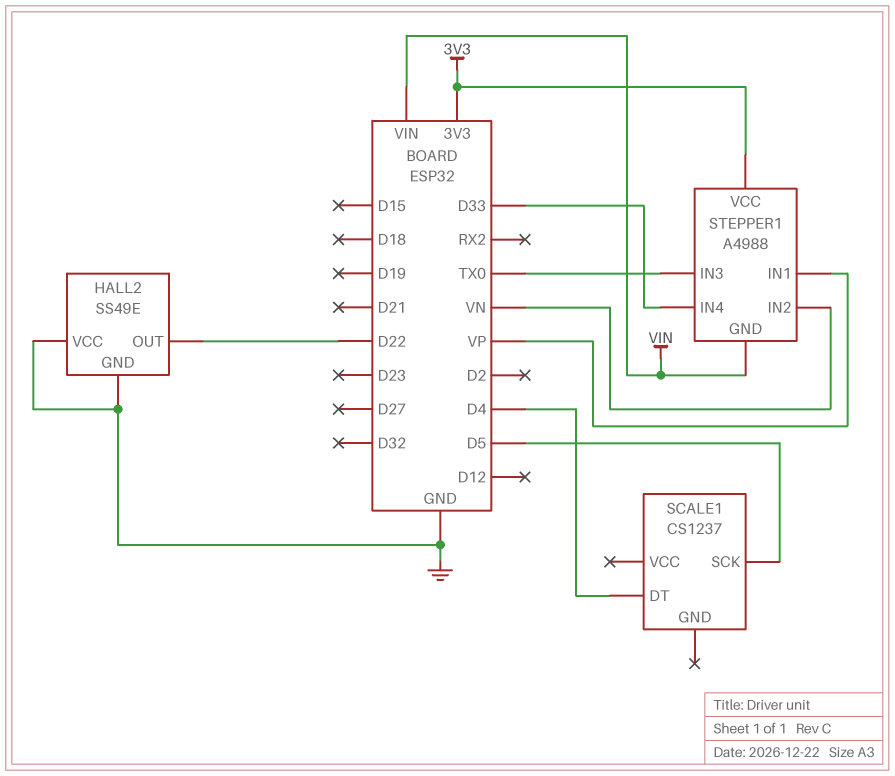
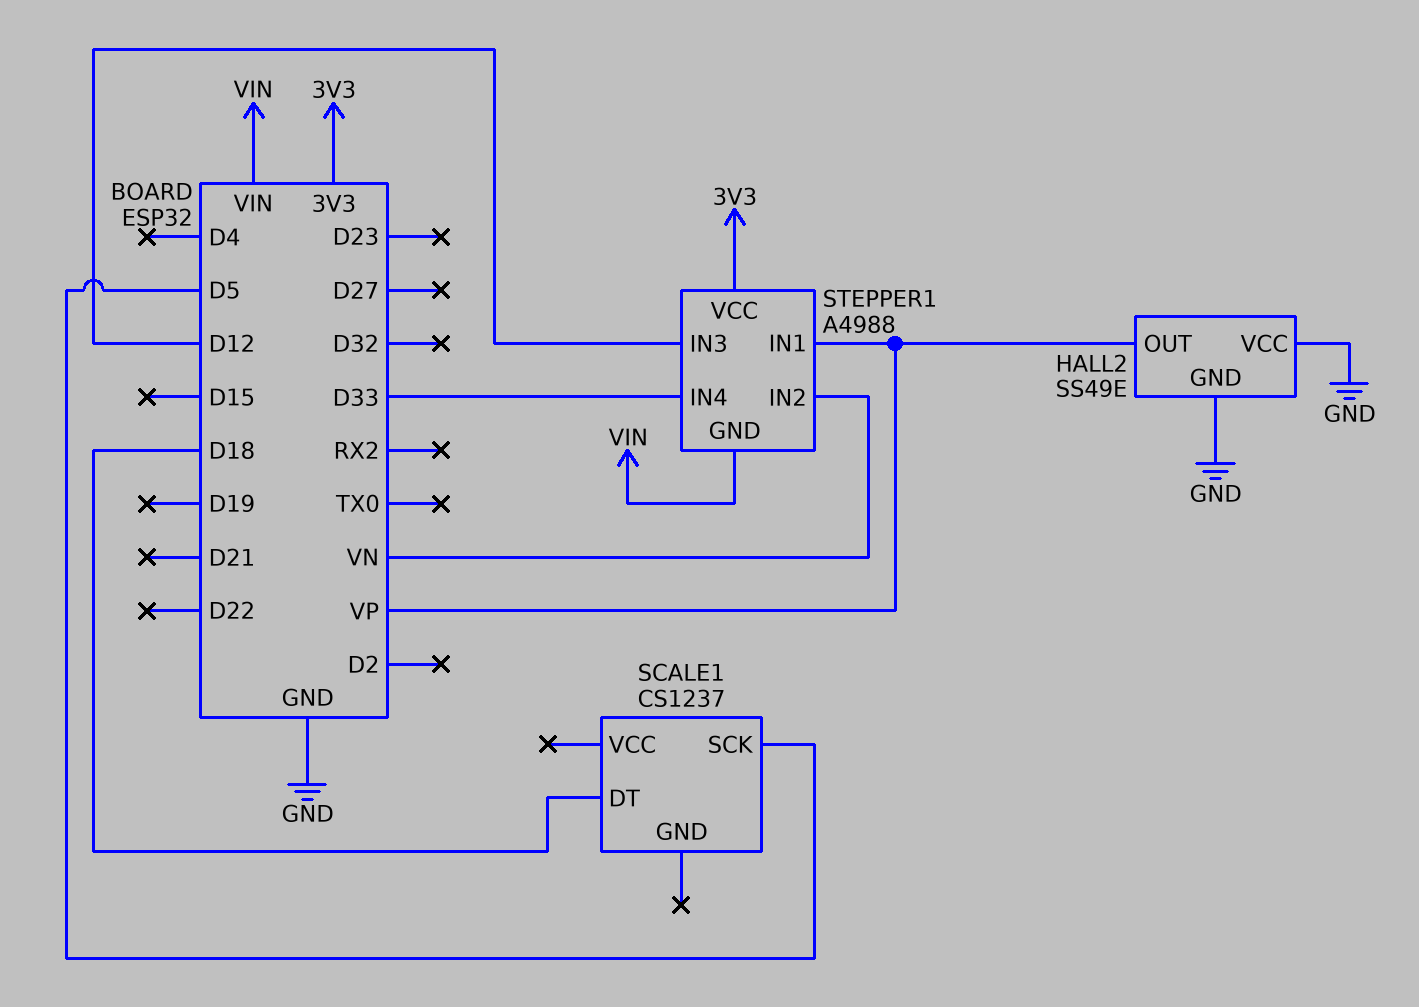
HALL2 pin OUT: D22 -> VP
SCALE1 pin DT: D4 -> D18
STEPPER1 pin IN3: TX0 -> D12

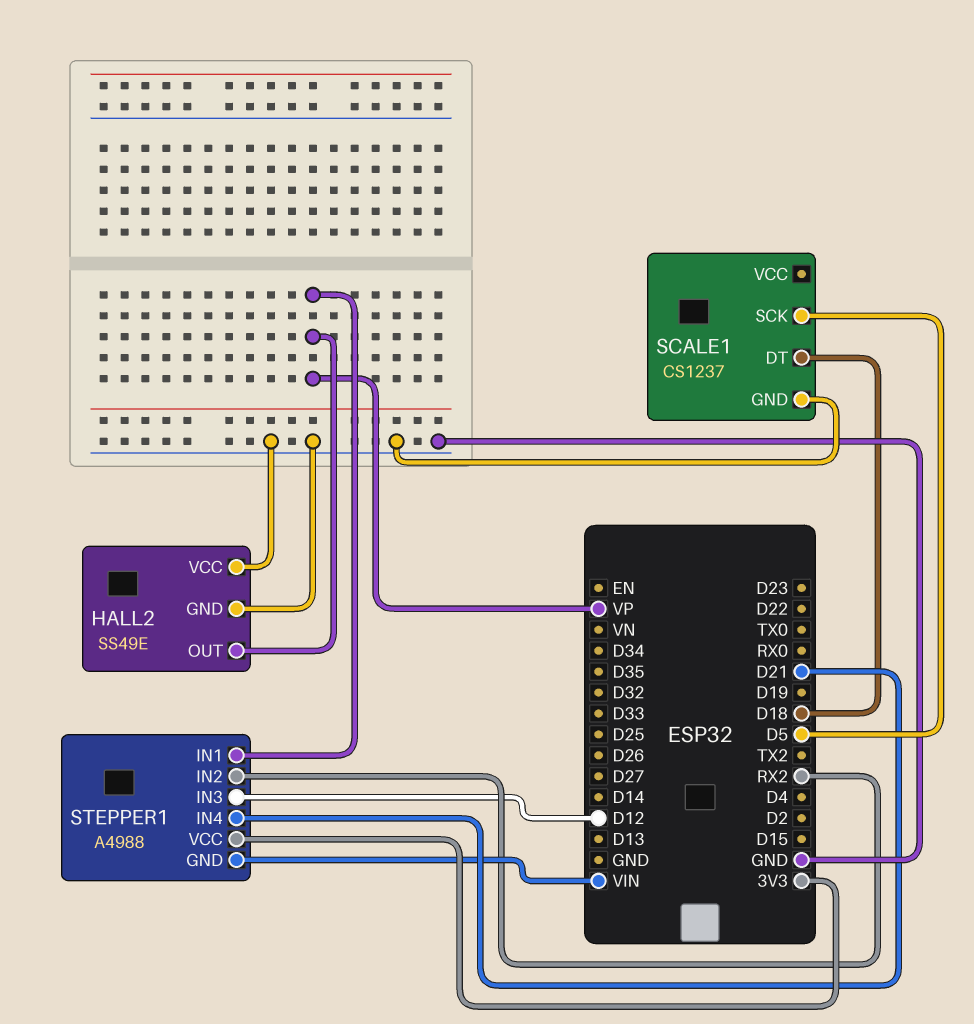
SCALE1 pin GND: none -> GND
STEPPER1 pin IN2: VN -> RX2
STEPPER1 pin IN4: D33 -> D21

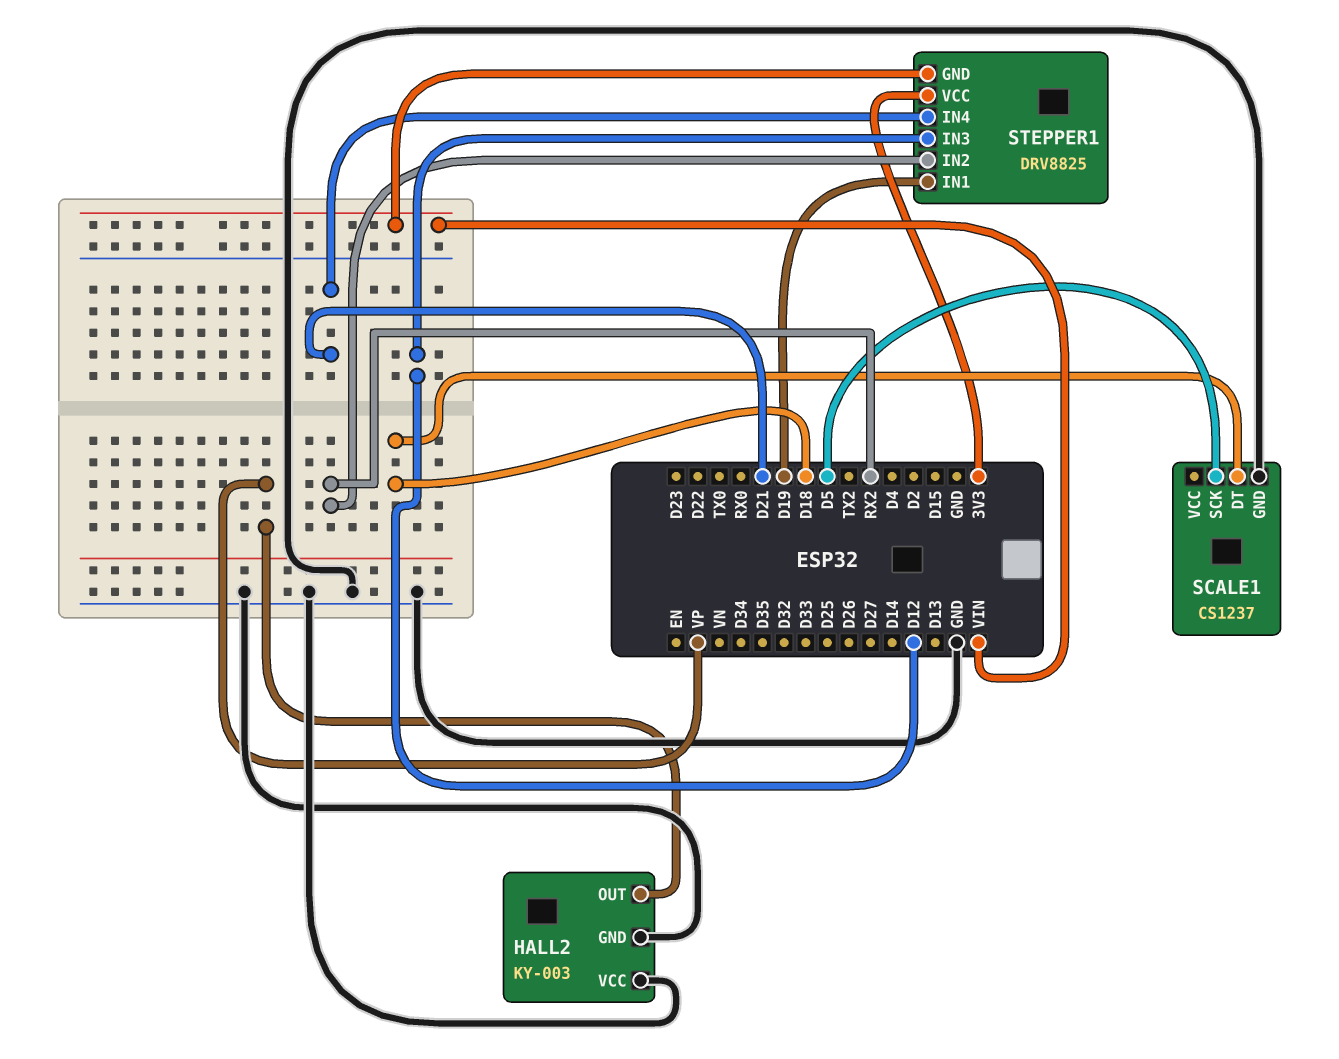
HALL2: SS49E -> KY-003
STEPPER1: A4988 -> DRV8825
STEPPER1 pin IN1: VP -> D19

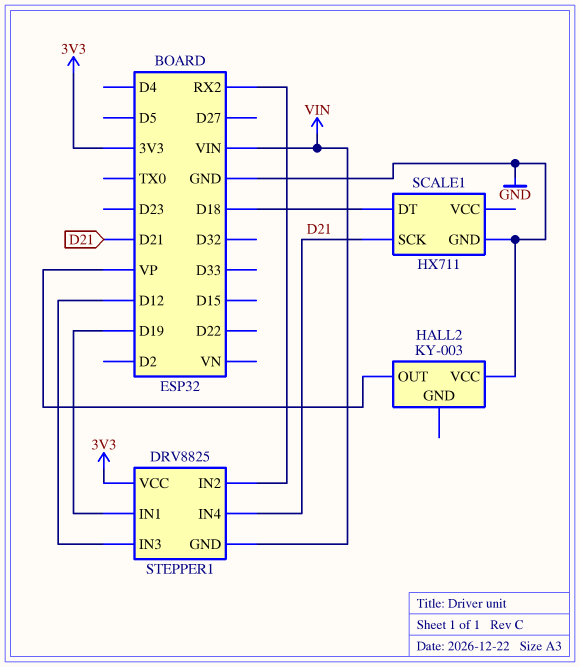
HALL2 pin GND: GND -> none
SCALE1: CS1237 -> HX711
SCALE1 pin SCK: D5 -> D21

